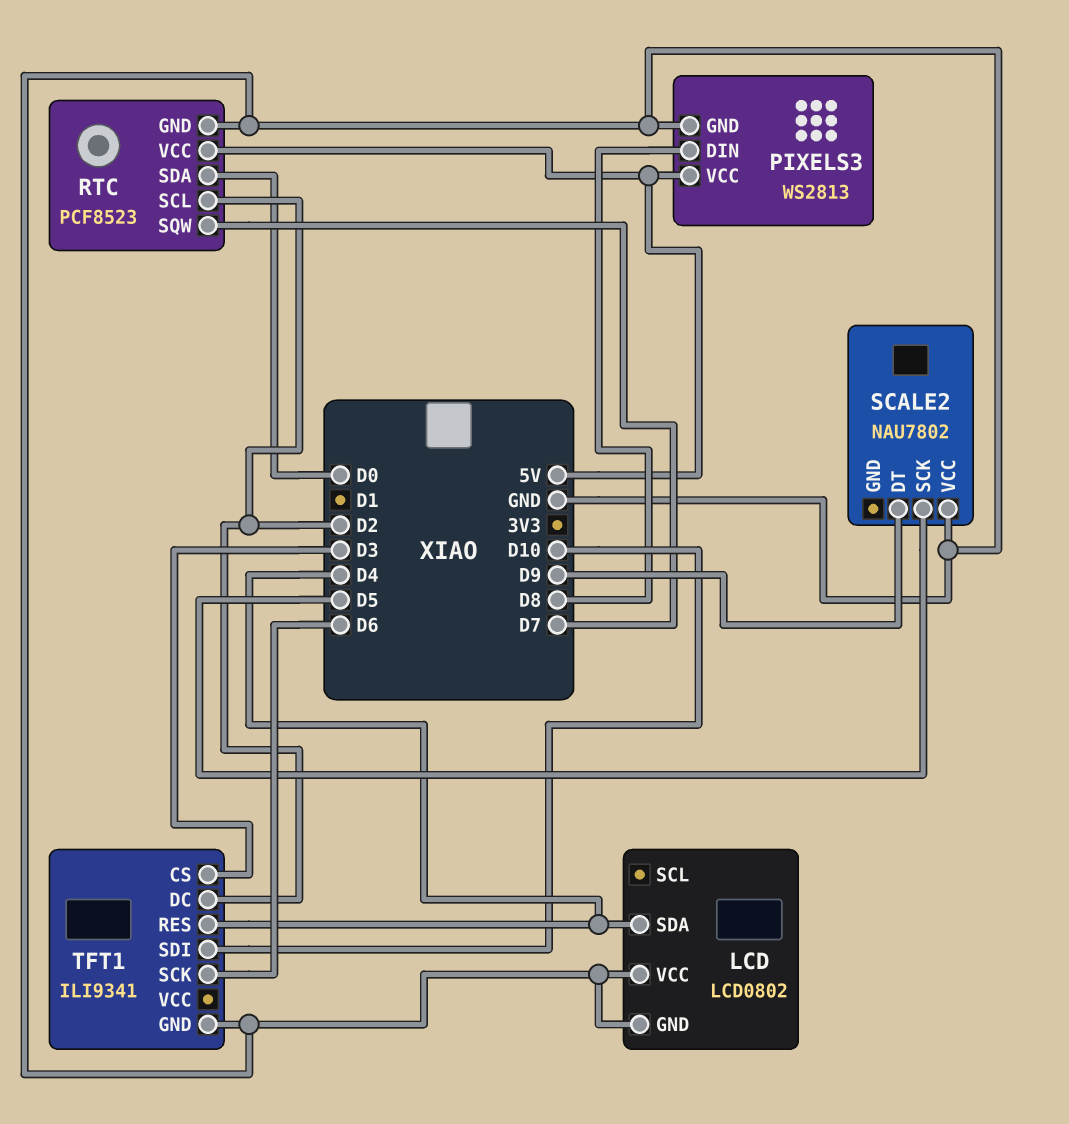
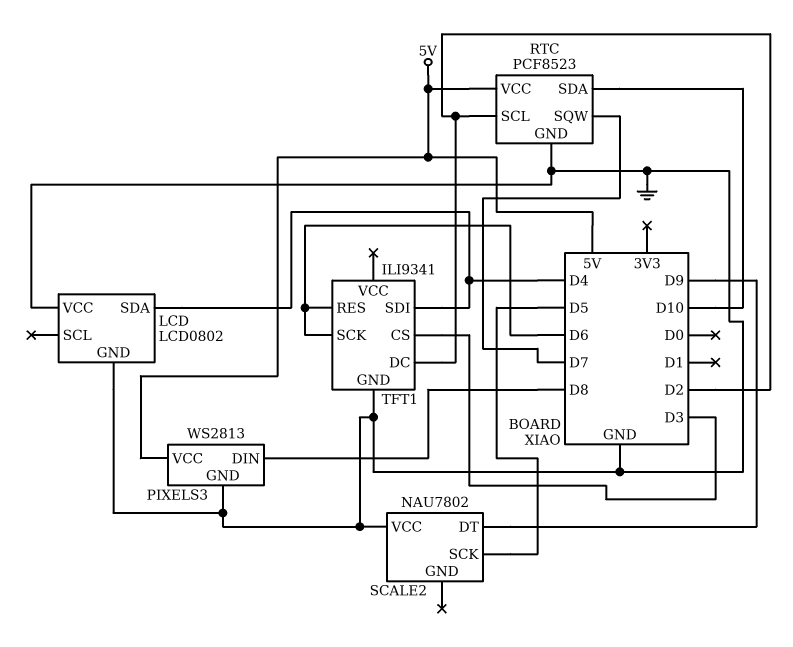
RTC pin SDA: D0 -> D10
TFT1 pin RES: D4 -> D6
TFT1 pin SDI: D10 -> D4

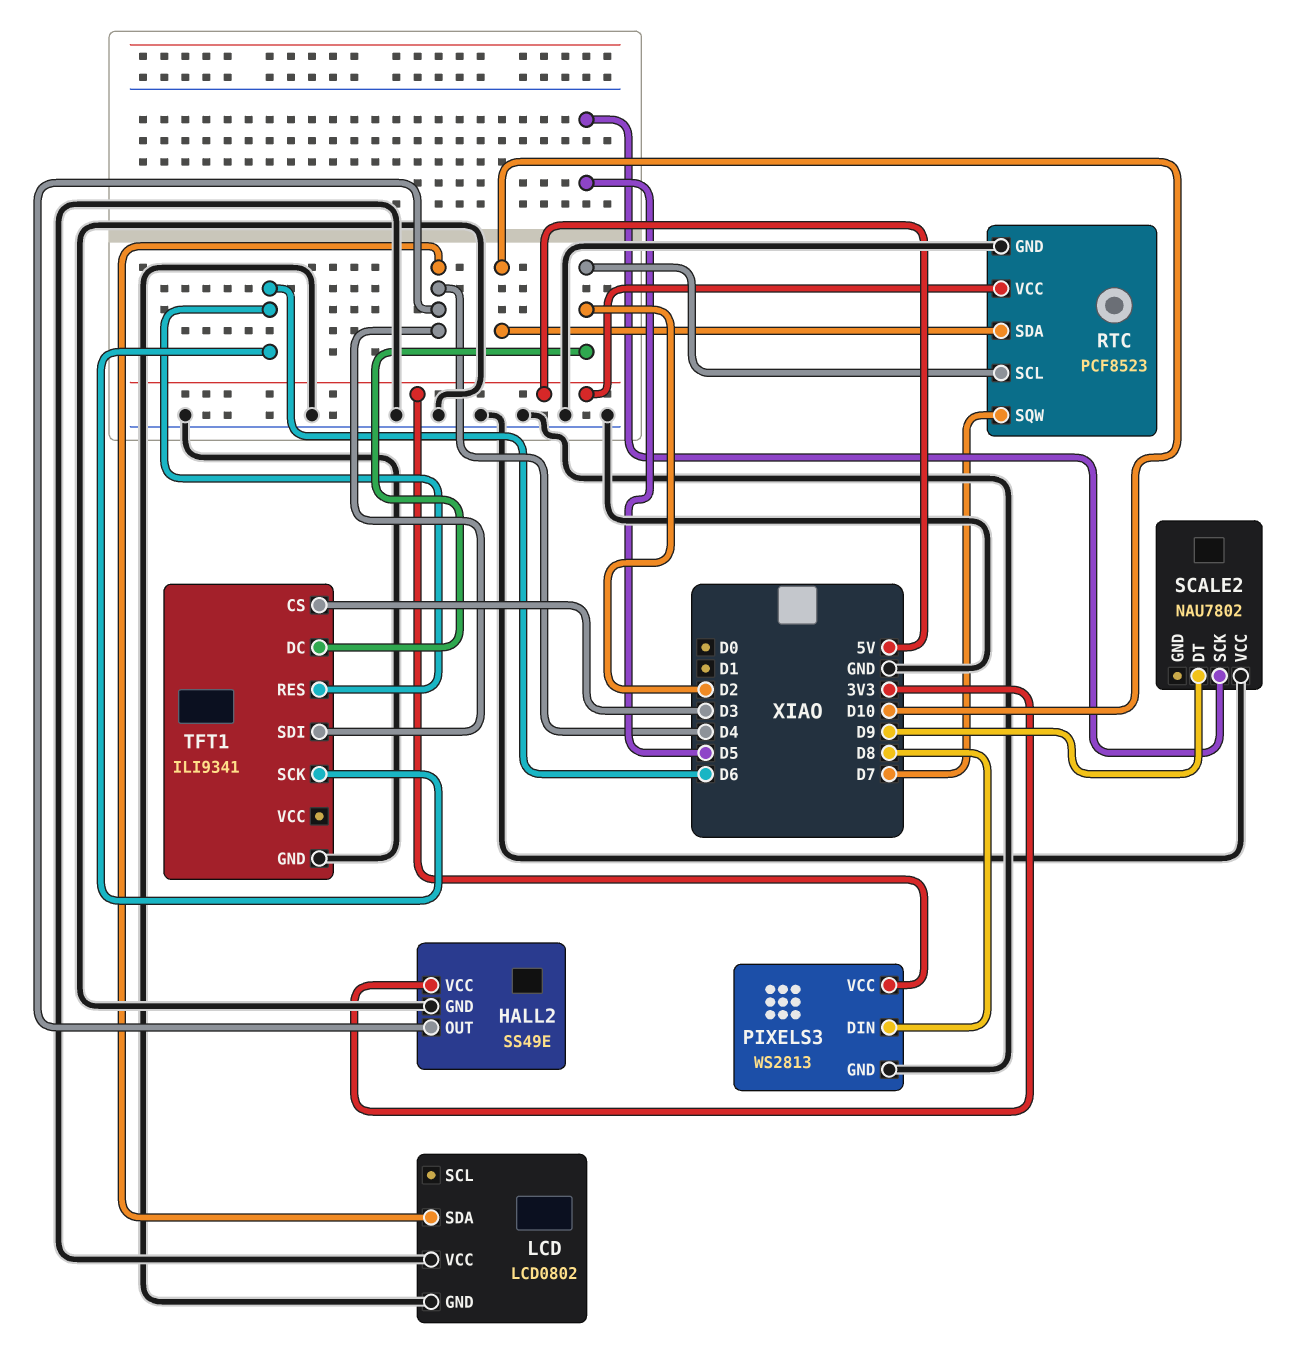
HALL2: none -> SS49E
HALL2 pin GND: none -> GND
HALL2 pin OUT: none -> D4
HALL2 pin VCC: none -> 3V3

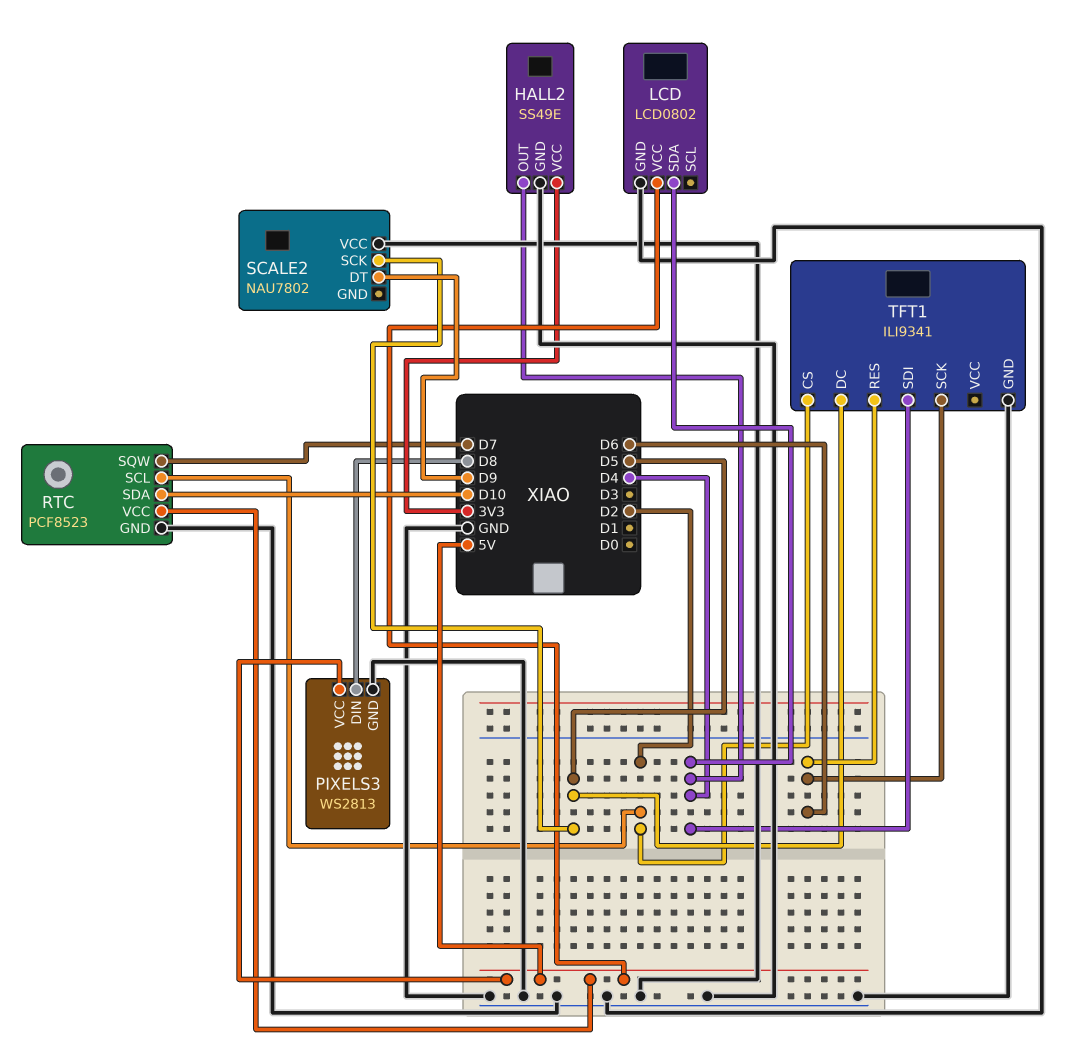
LCD pin VCC: GND -> 5V
TFT1 pin CS: D3 -> D2
TFT1 pin DC: D2 -> D5

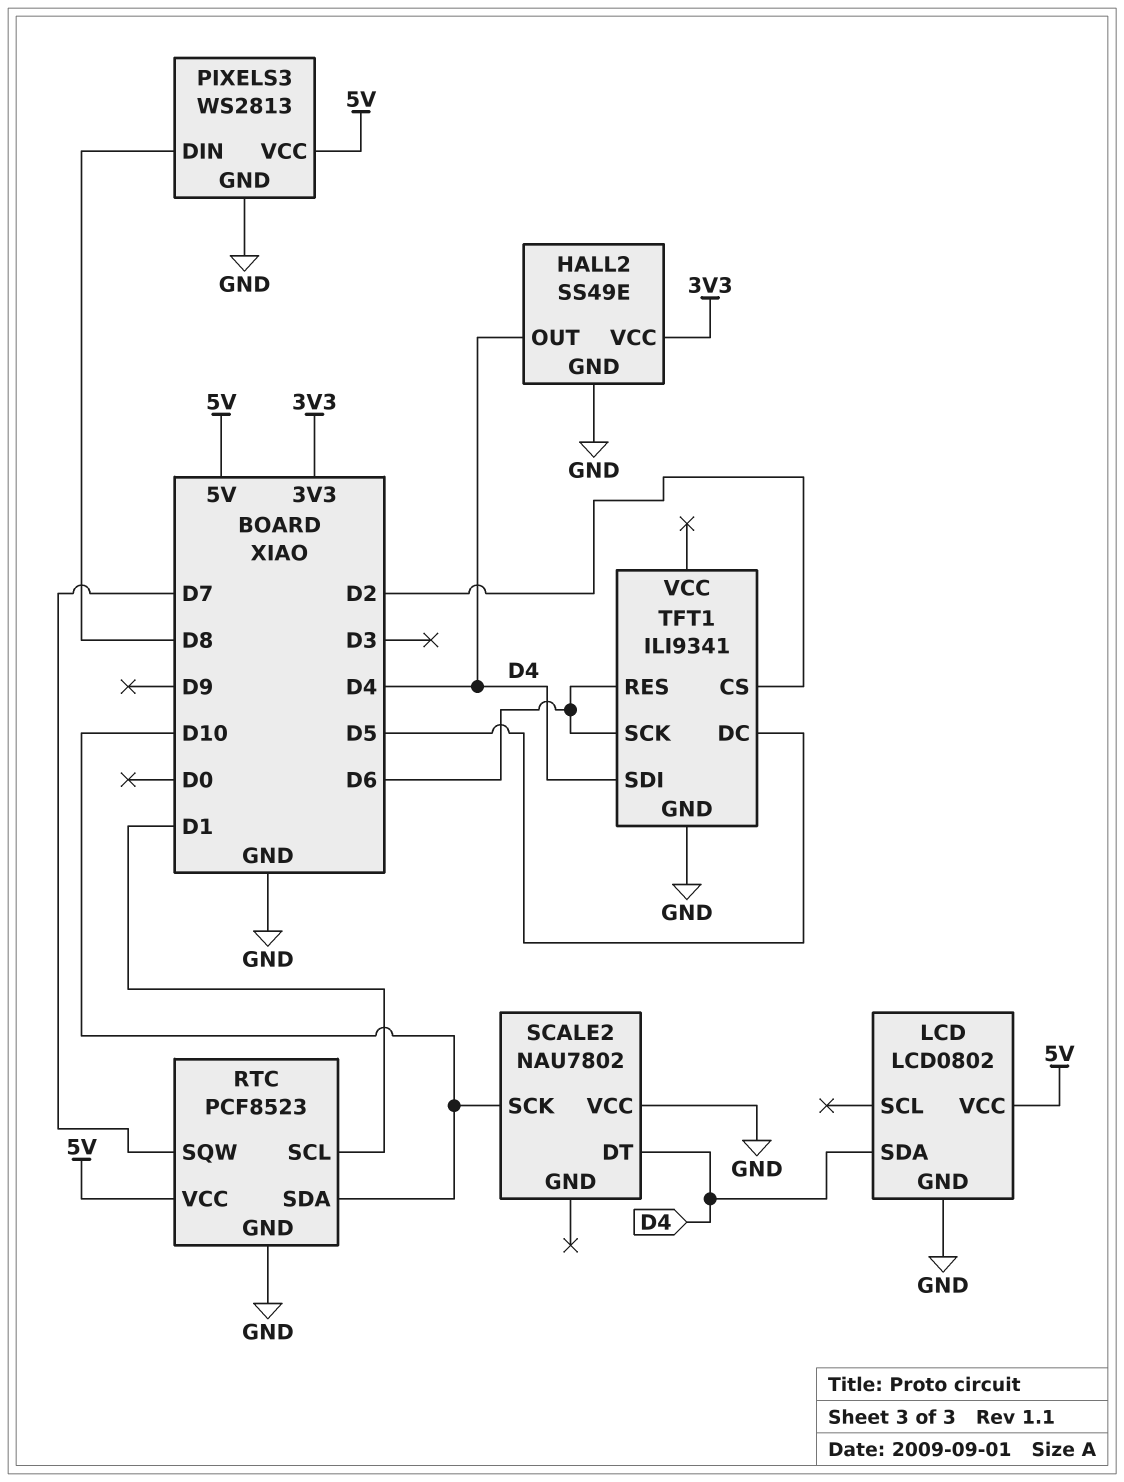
RTC pin SCL: D2 -> D1
SCALE2 pin DT: D9 -> D4
SCALE2 pin SCK: D5 -> D10

